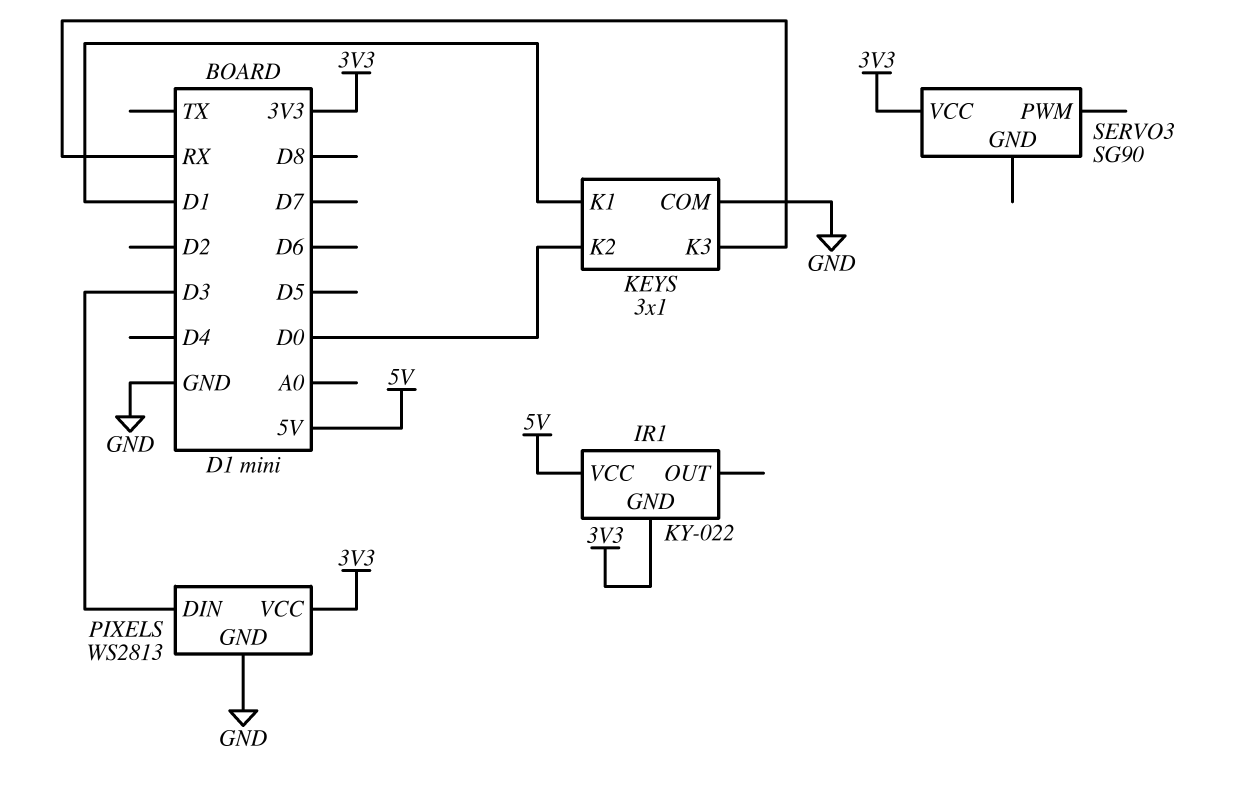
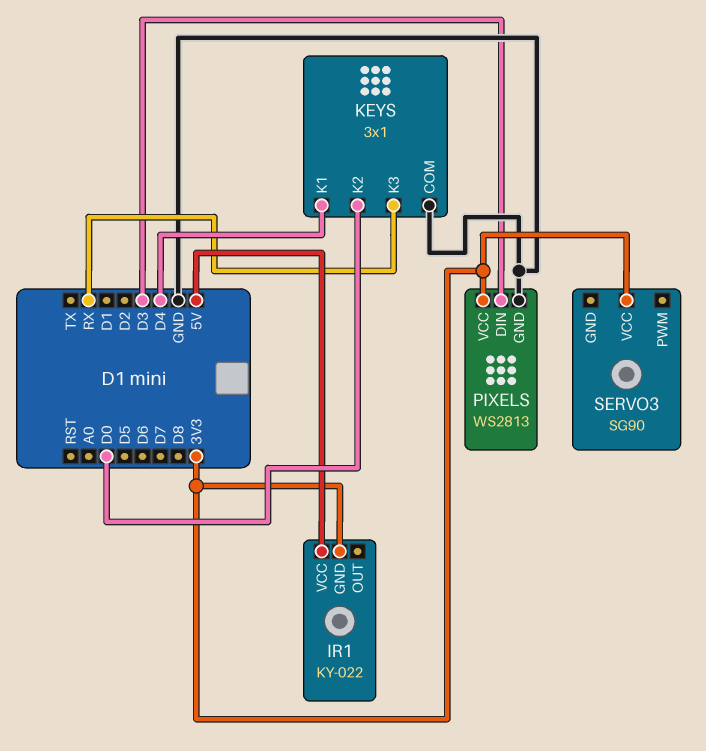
KEYS pin K1: D1 -> D4

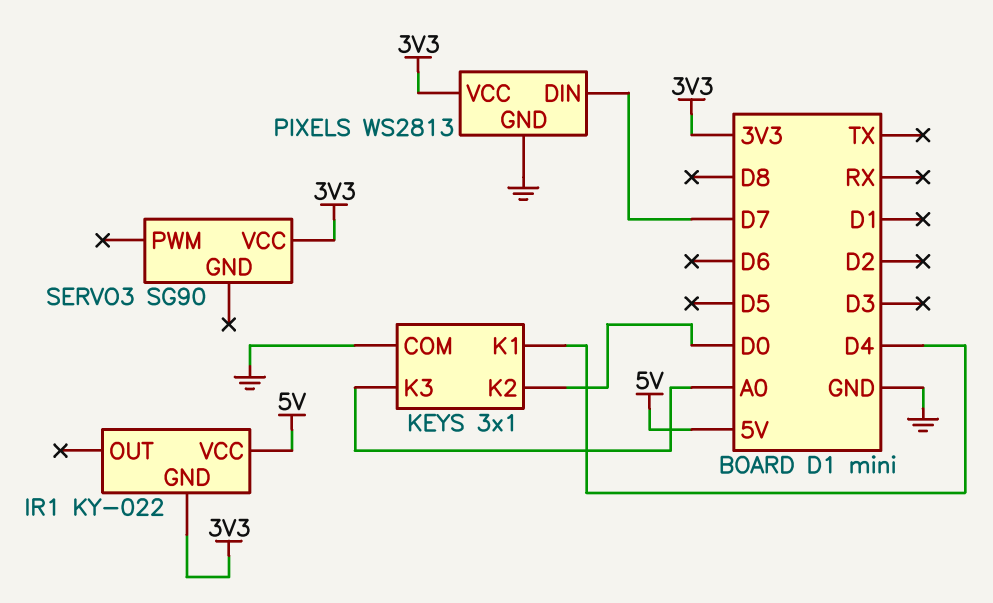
KEYS pin K3: RX -> A0
PIXELS pin DIN: D3 -> D7

